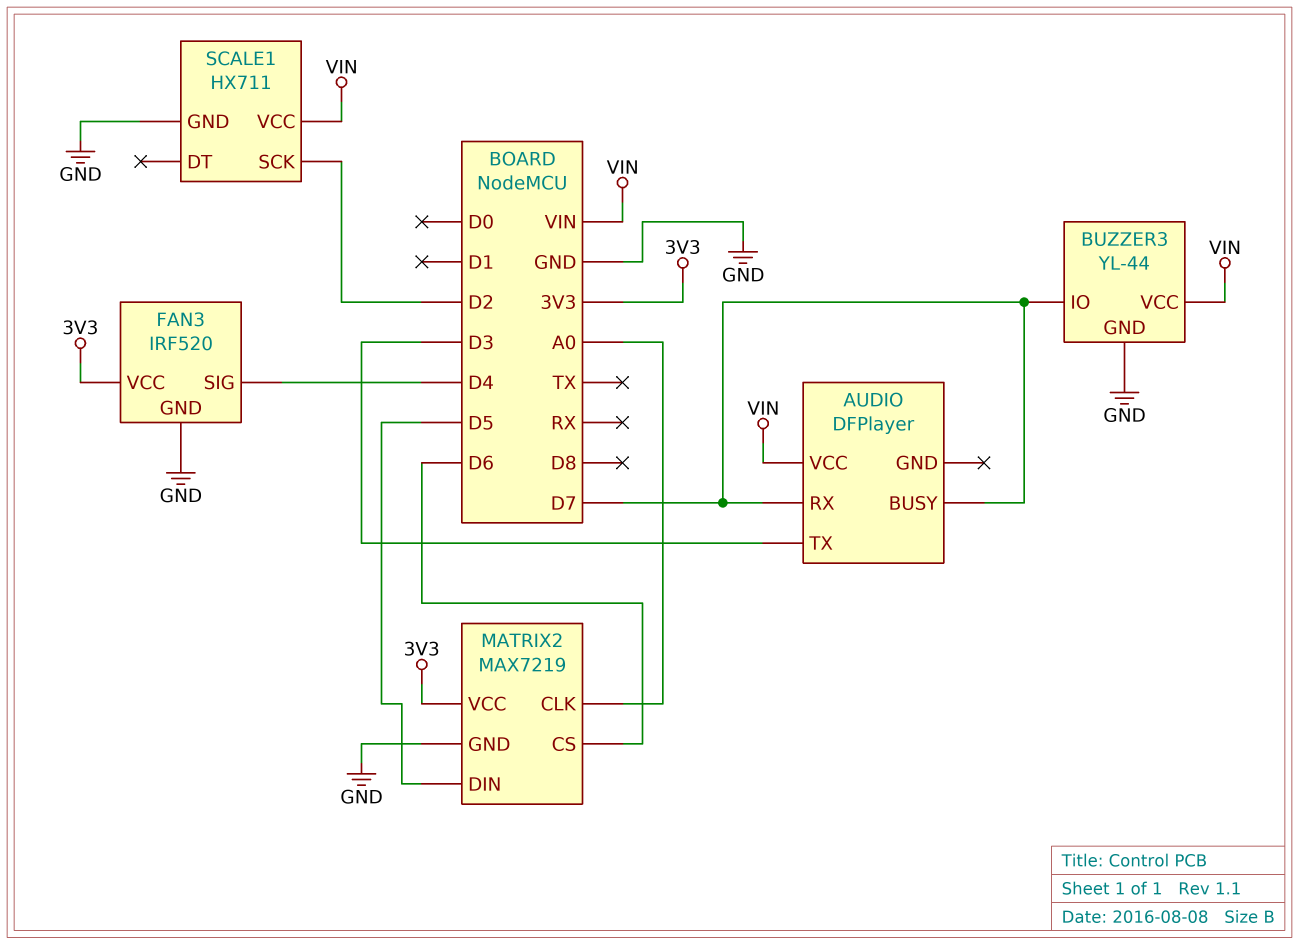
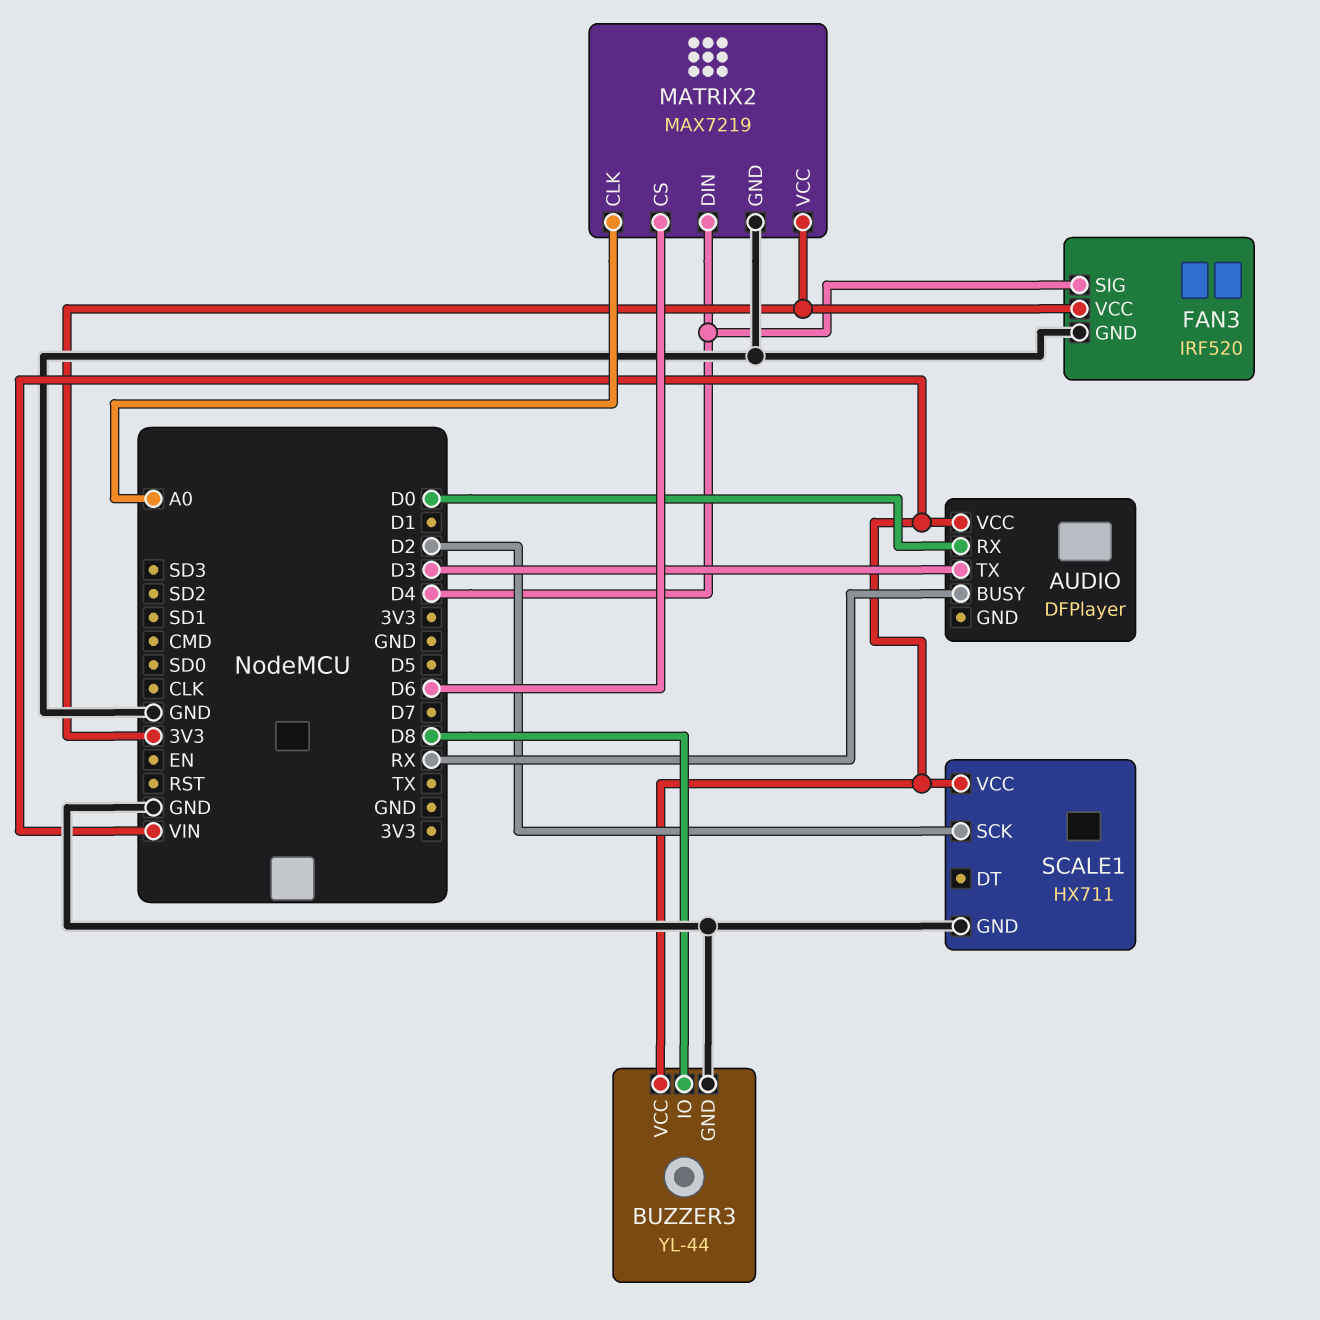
AUDIO pin BUSY: D7 -> RX
AUDIO pin RX: D7 -> D0
BUZZER3 pin IO: D7 -> D8
MATRIX2 pin DIN: D5 -> D4

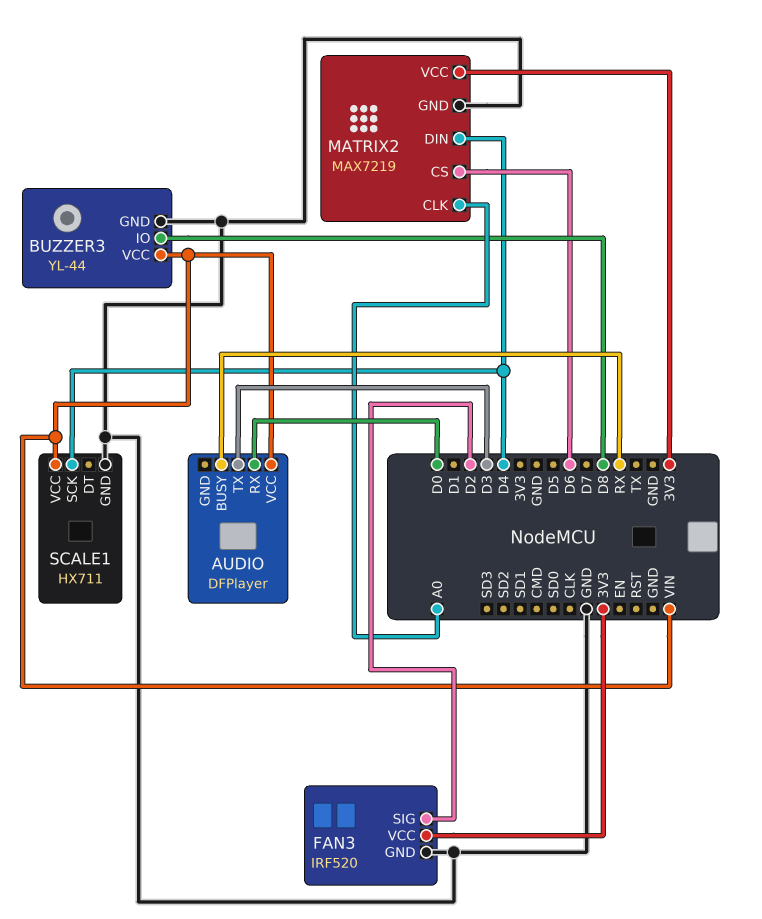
FAN3 pin SIG: D4 -> D2
SCALE1 pin SCK: D2 -> D4

